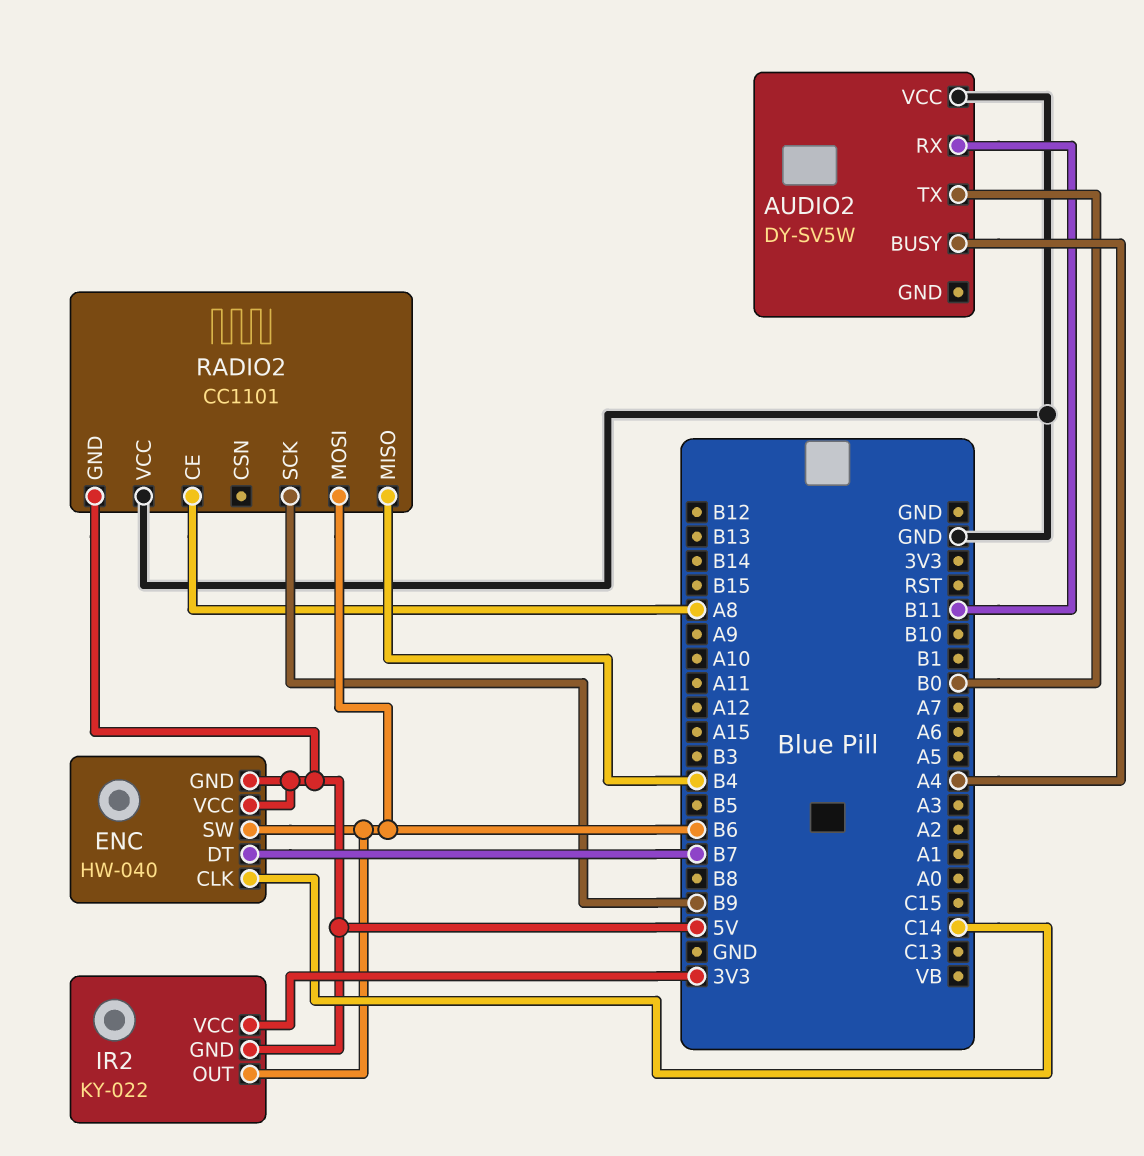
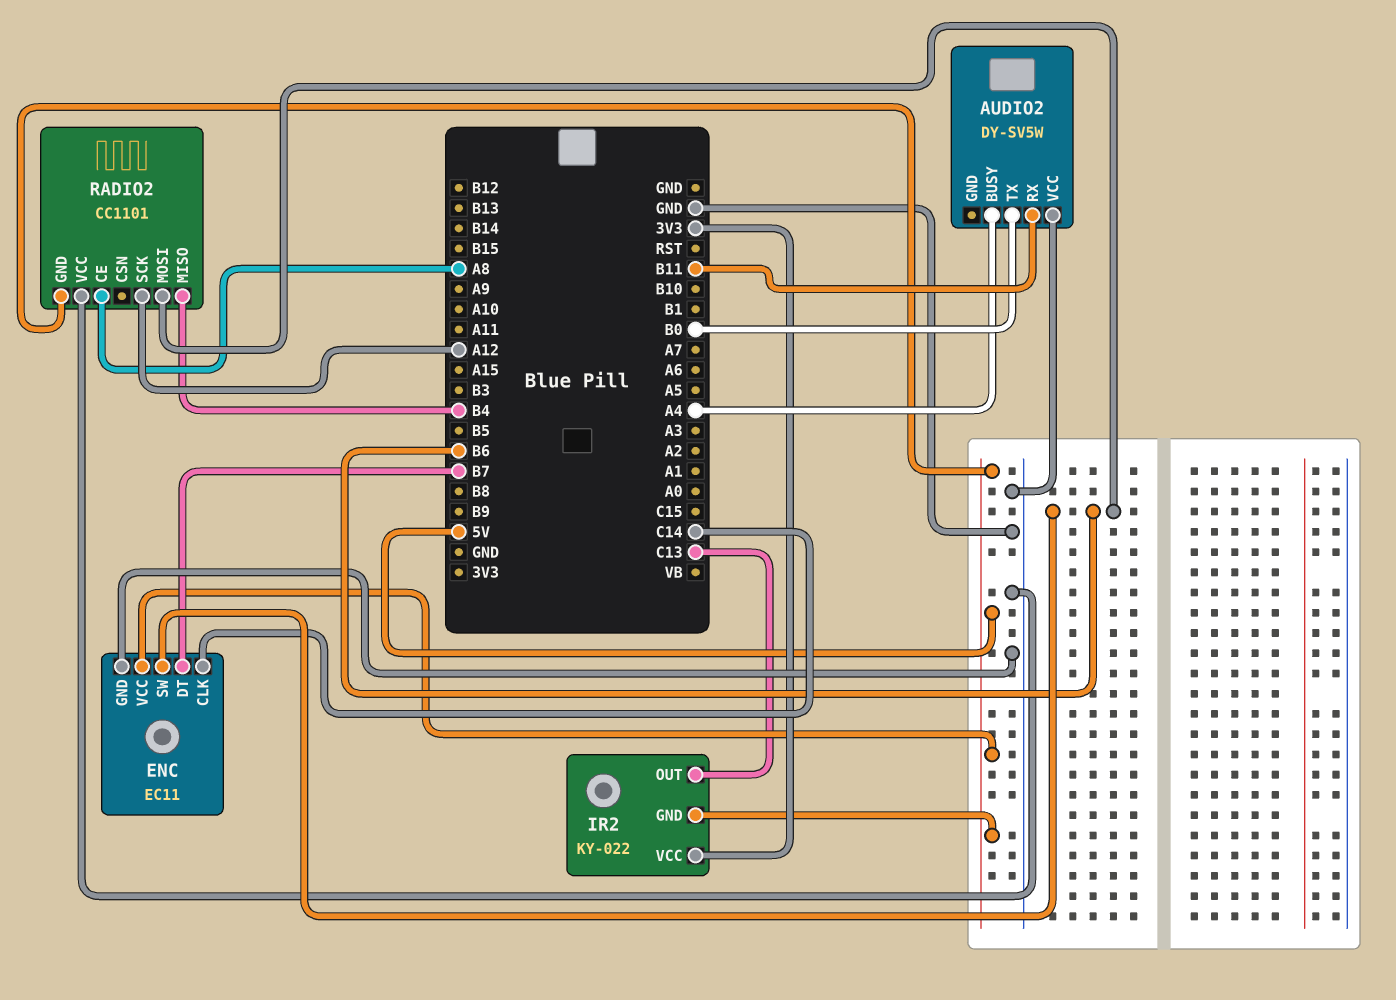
ENC: HW-040 -> EC11
ENC pin GND: 5V -> GND
IR2 pin OUT: B6 -> C13
RADIO2 pin SCK: B9 -> A12

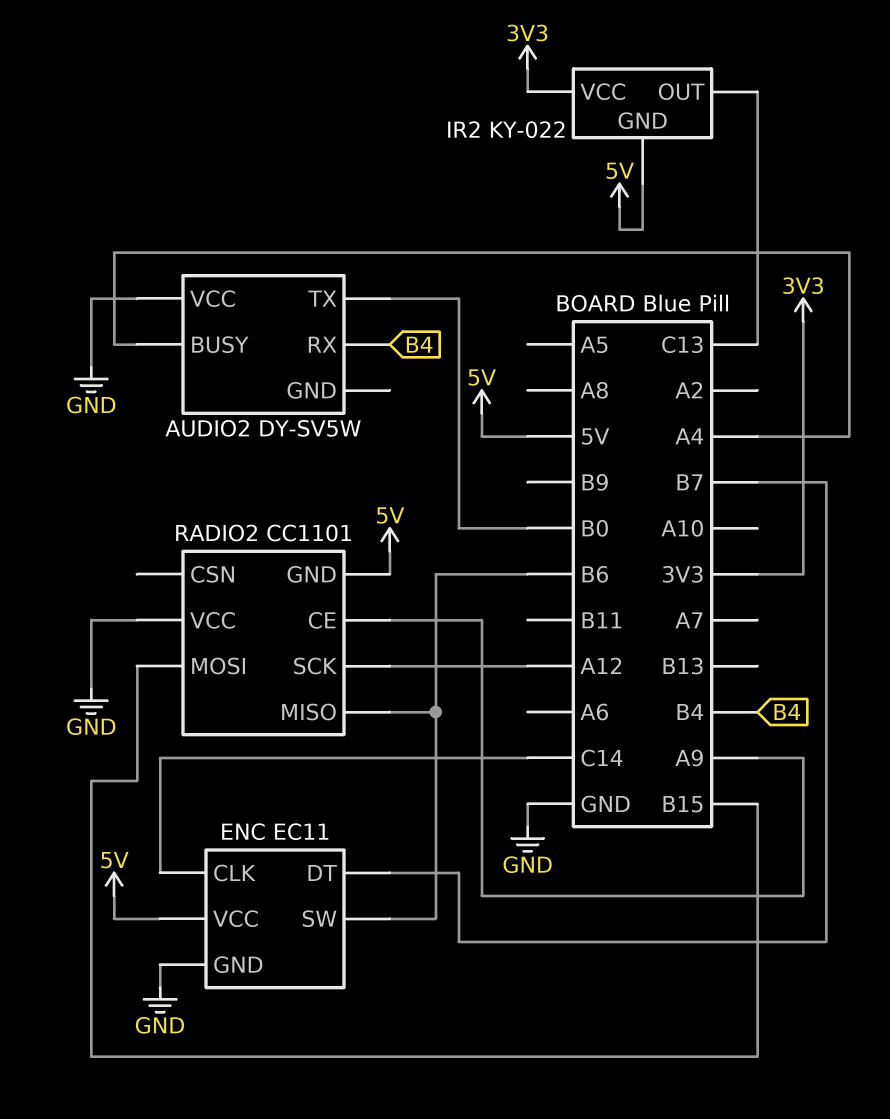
AUDIO2 pin RX: B11 -> B4
RADIO2 pin CE: A8 -> A9
RADIO2 pin MISO: B4 -> B6
RADIO2 pin MOSI: B6 -> B15

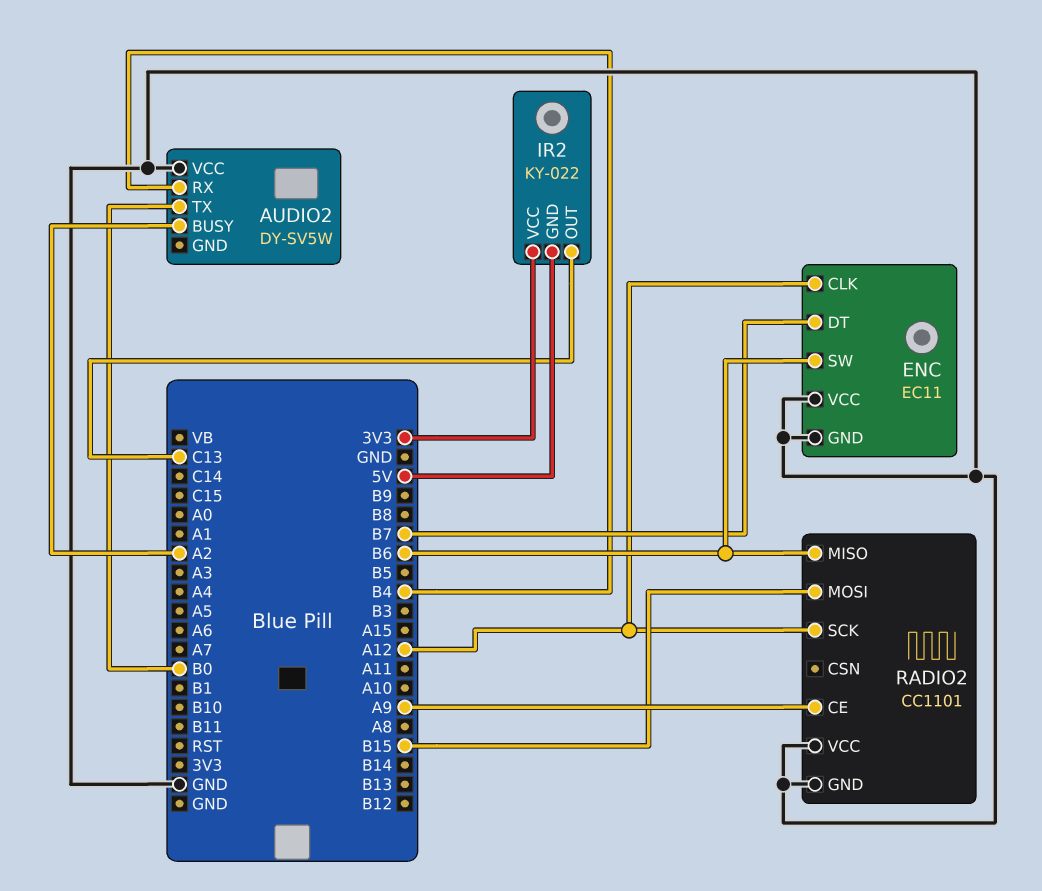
AUDIO2 pin BUSY: A4 -> A2
ENC pin CLK: C14 -> A12
ENC pin VCC: 5V -> GND
RADIO2 pin GND: 5V -> GND

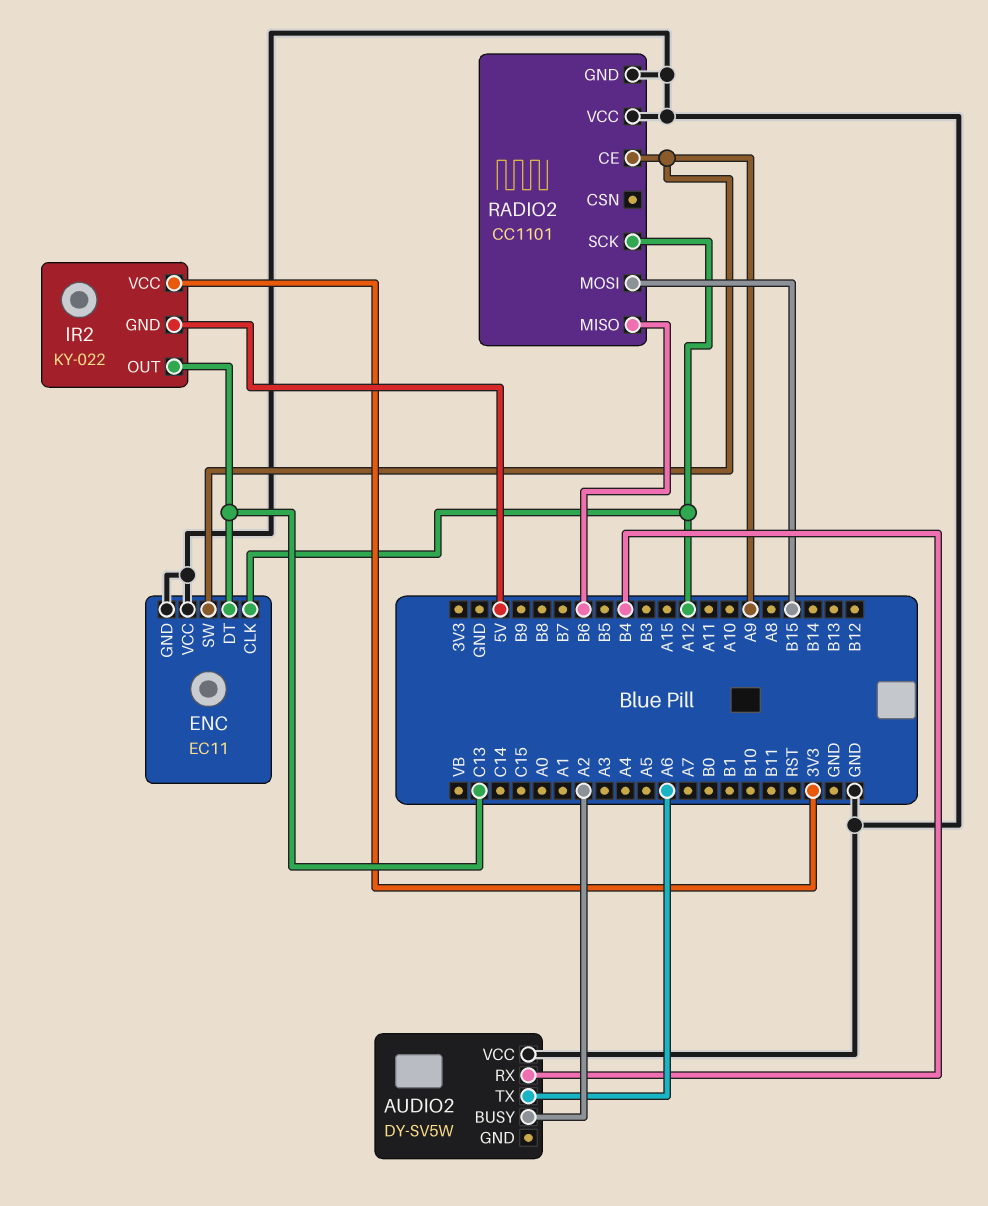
AUDIO2 pin TX: B0 -> A6
ENC pin DT: B7 -> C13
ENC pin SW: B6 -> A9

